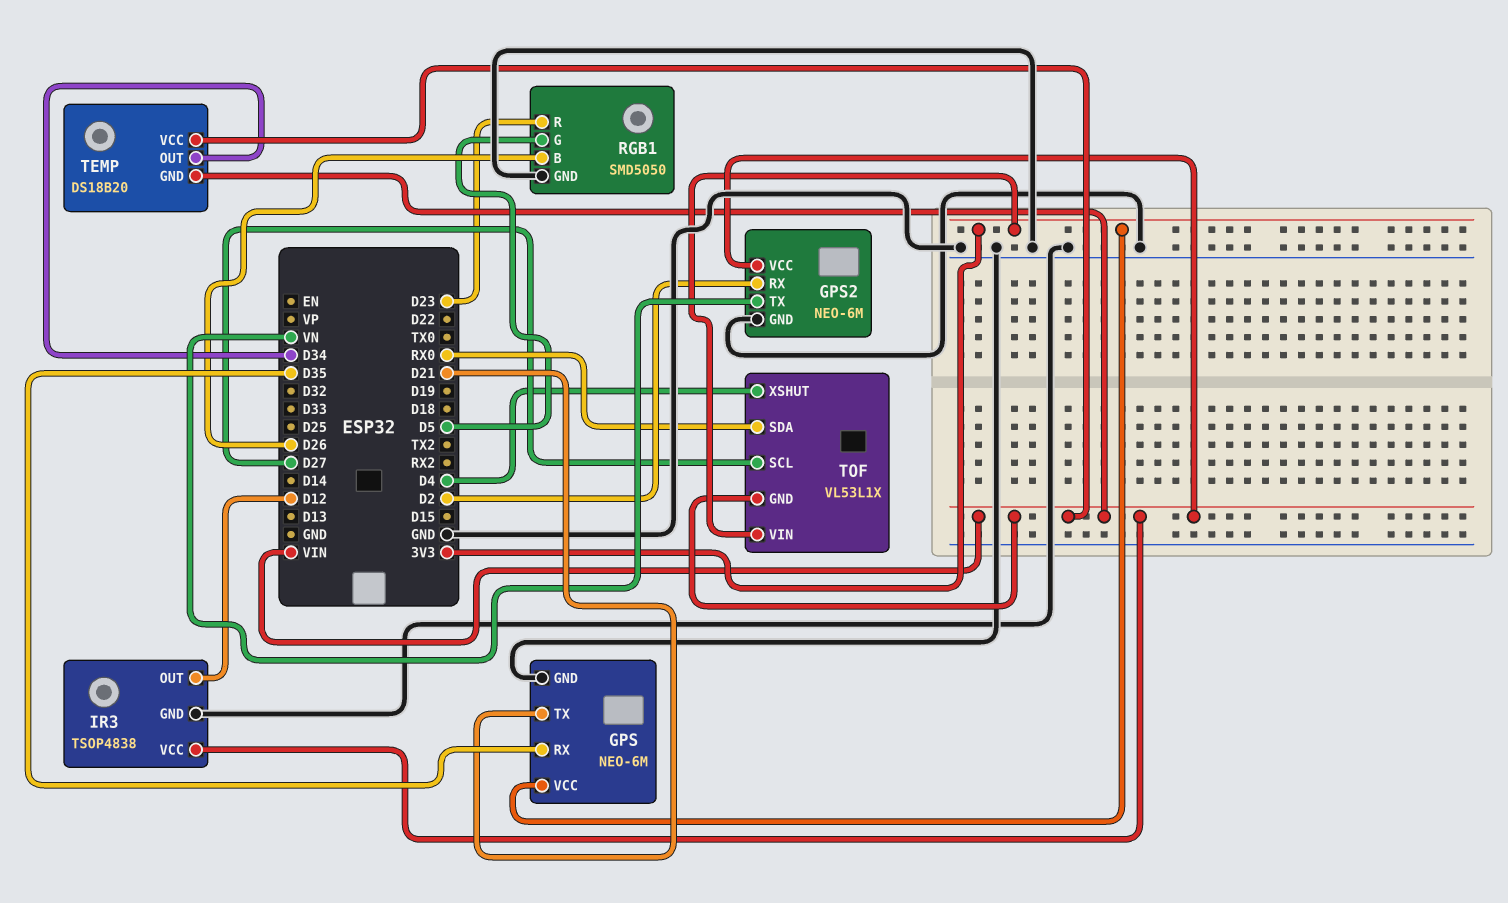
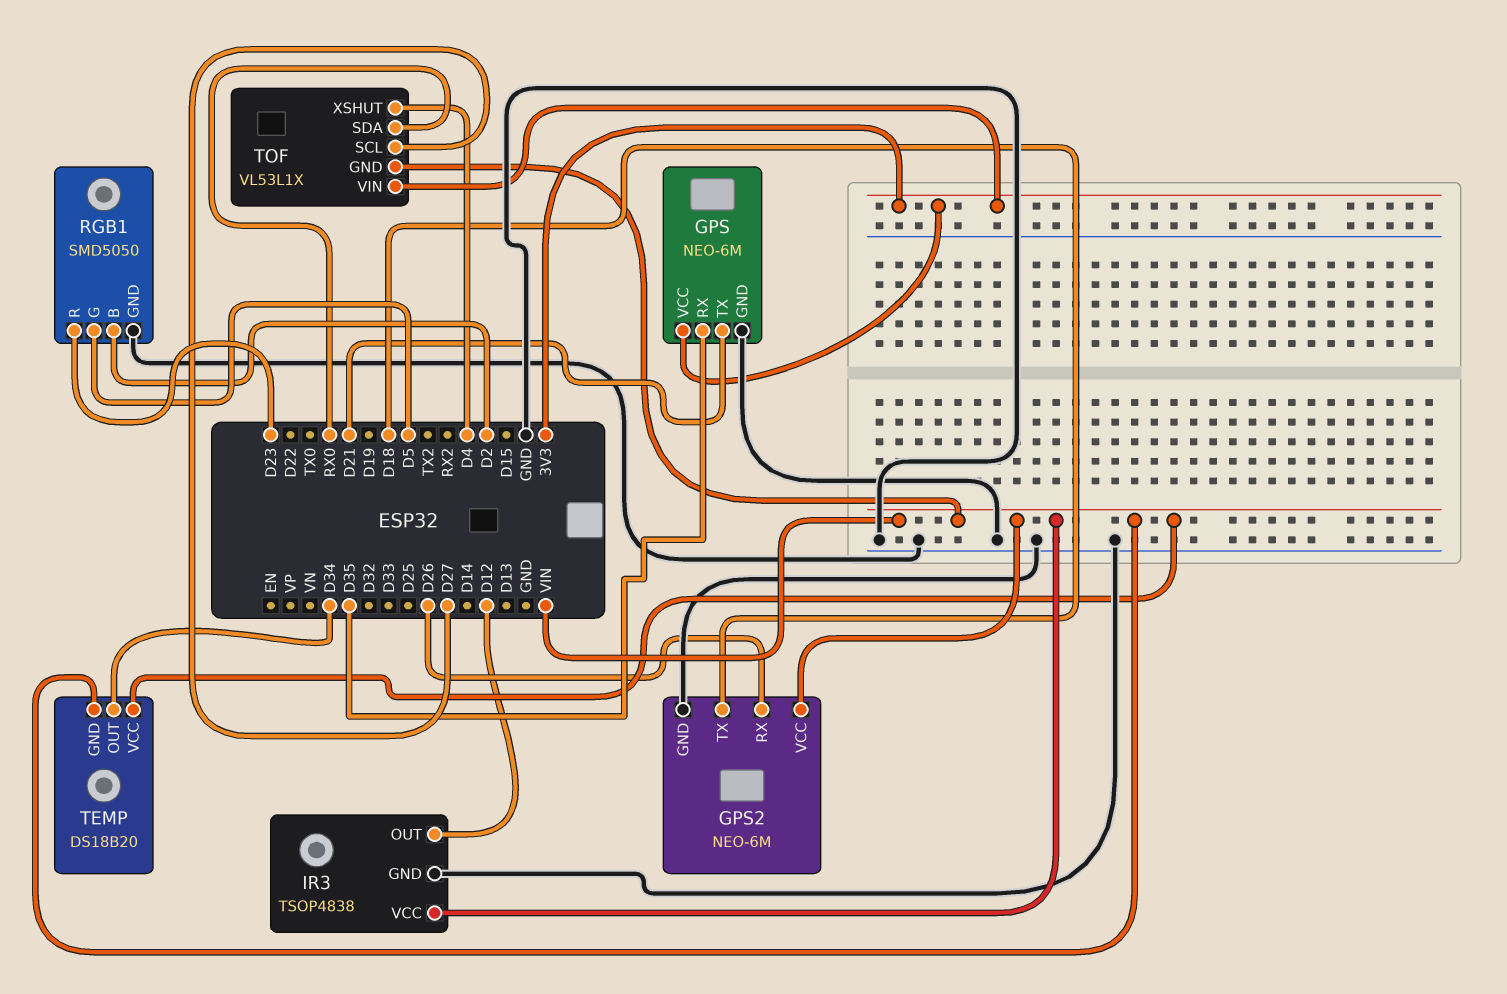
GPS2 pin RX: D2 -> D26
GPS2 pin TX: VN -> D18
RGB1 pin B: D26 -> D2

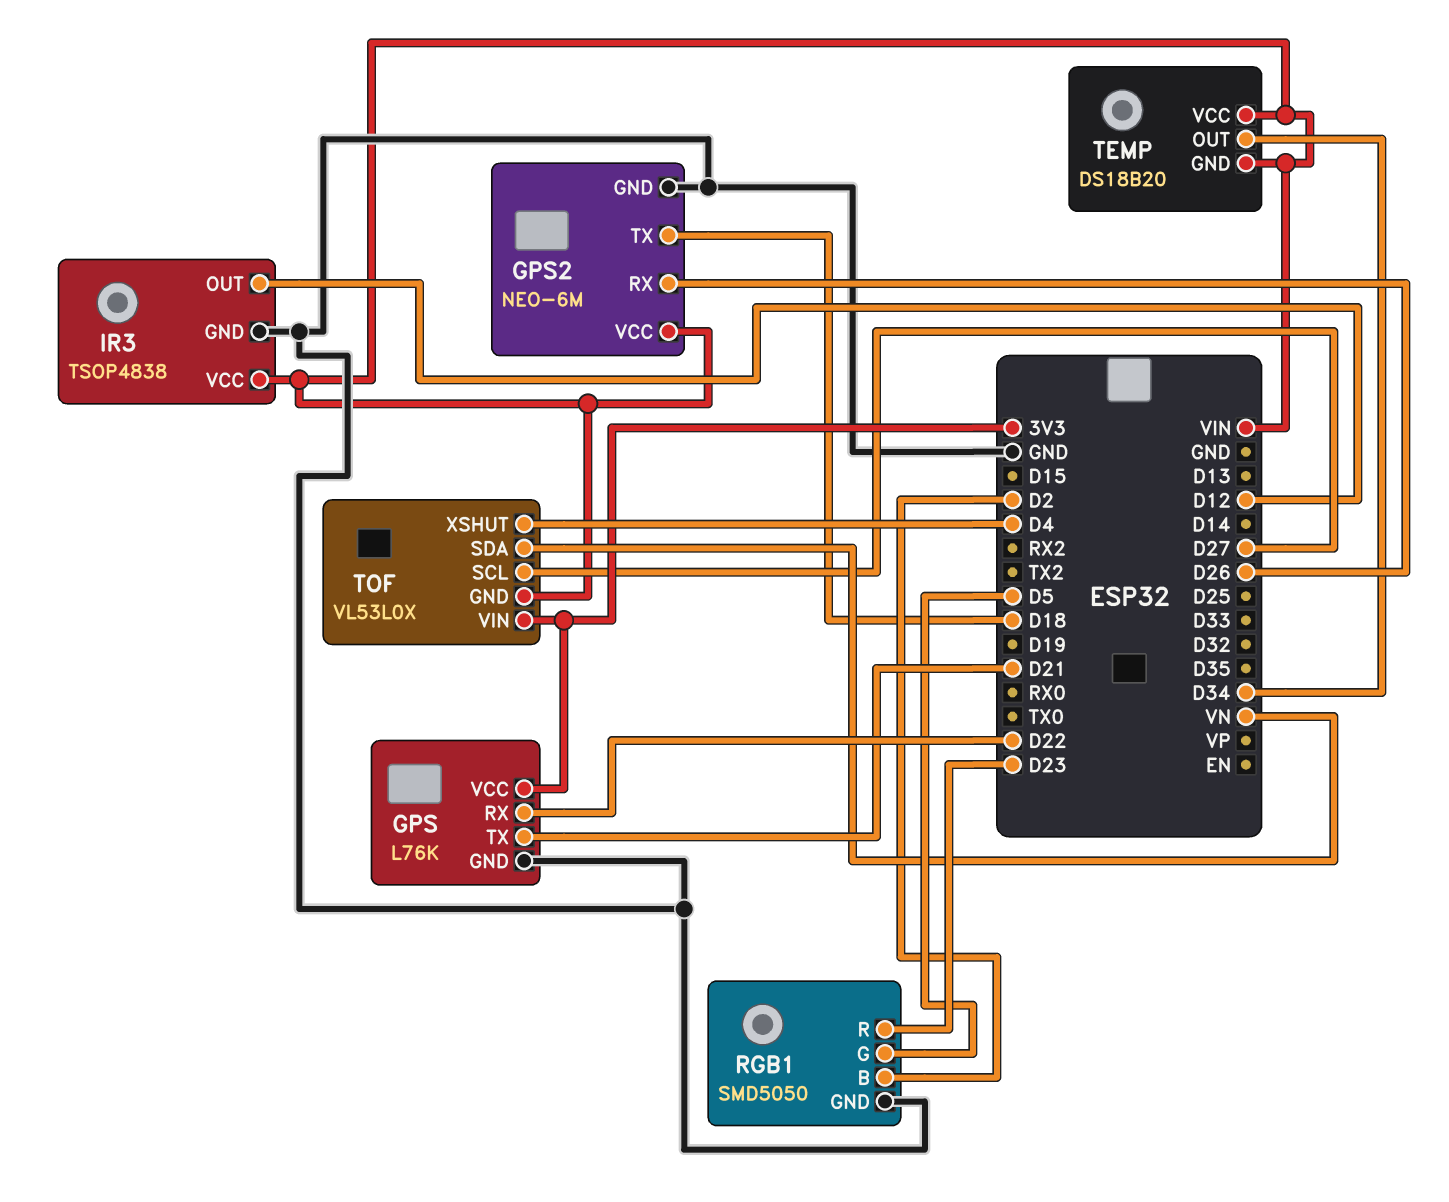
GPS: NEO-6M -> L76K
GPS pin RX: D35 -> D22
TOF: VL53L1X -> VL53L0X
TOF pin SDA: RX0 -> VN

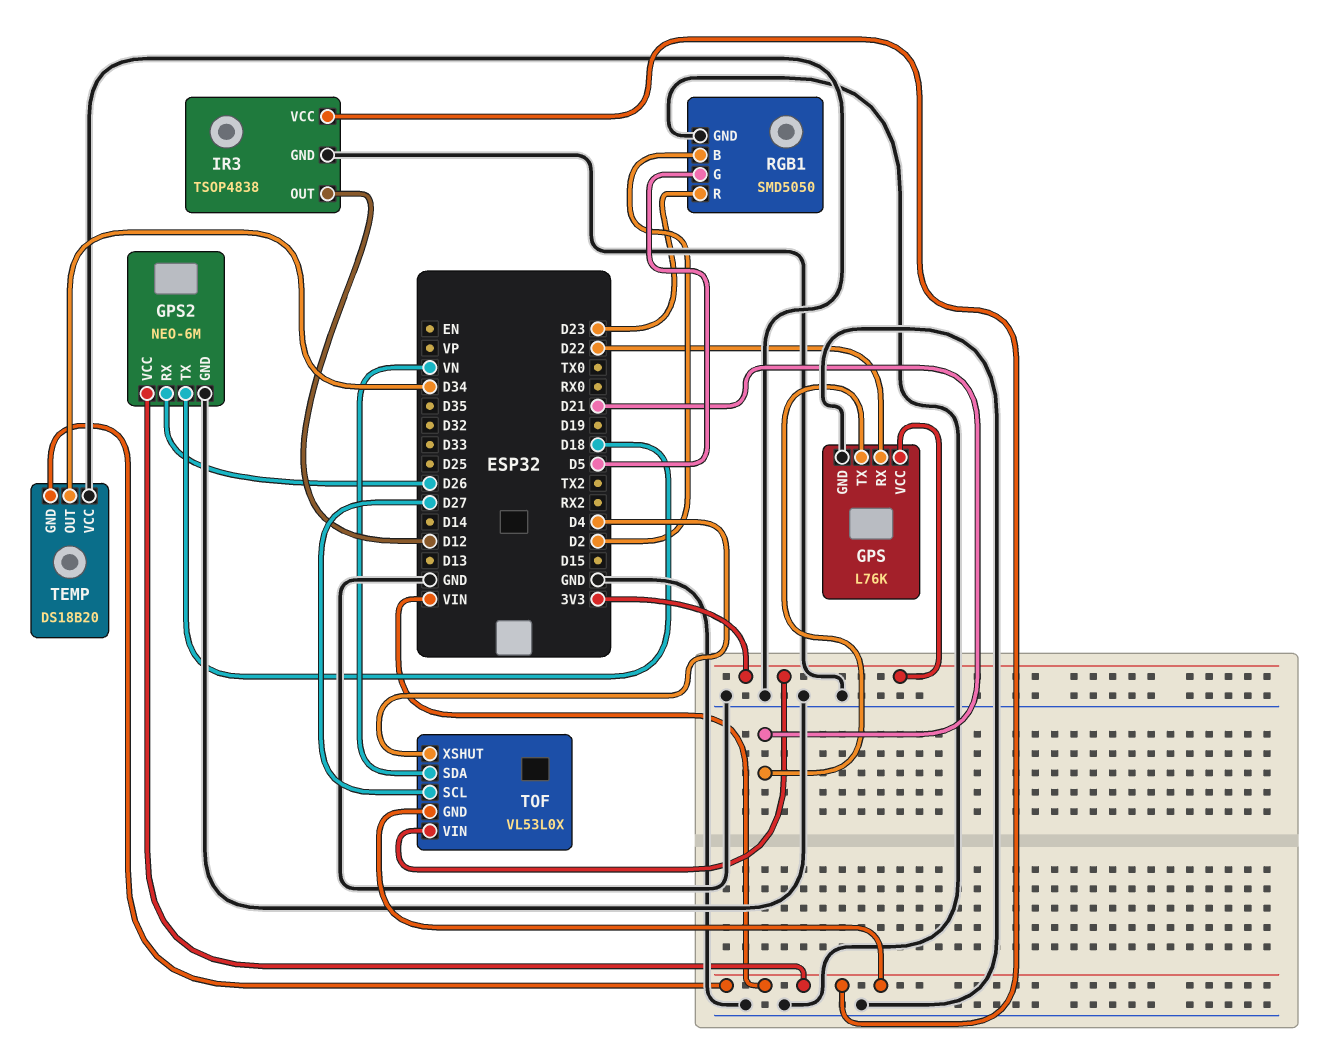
TEMP pin VCC: VIN -> GND

